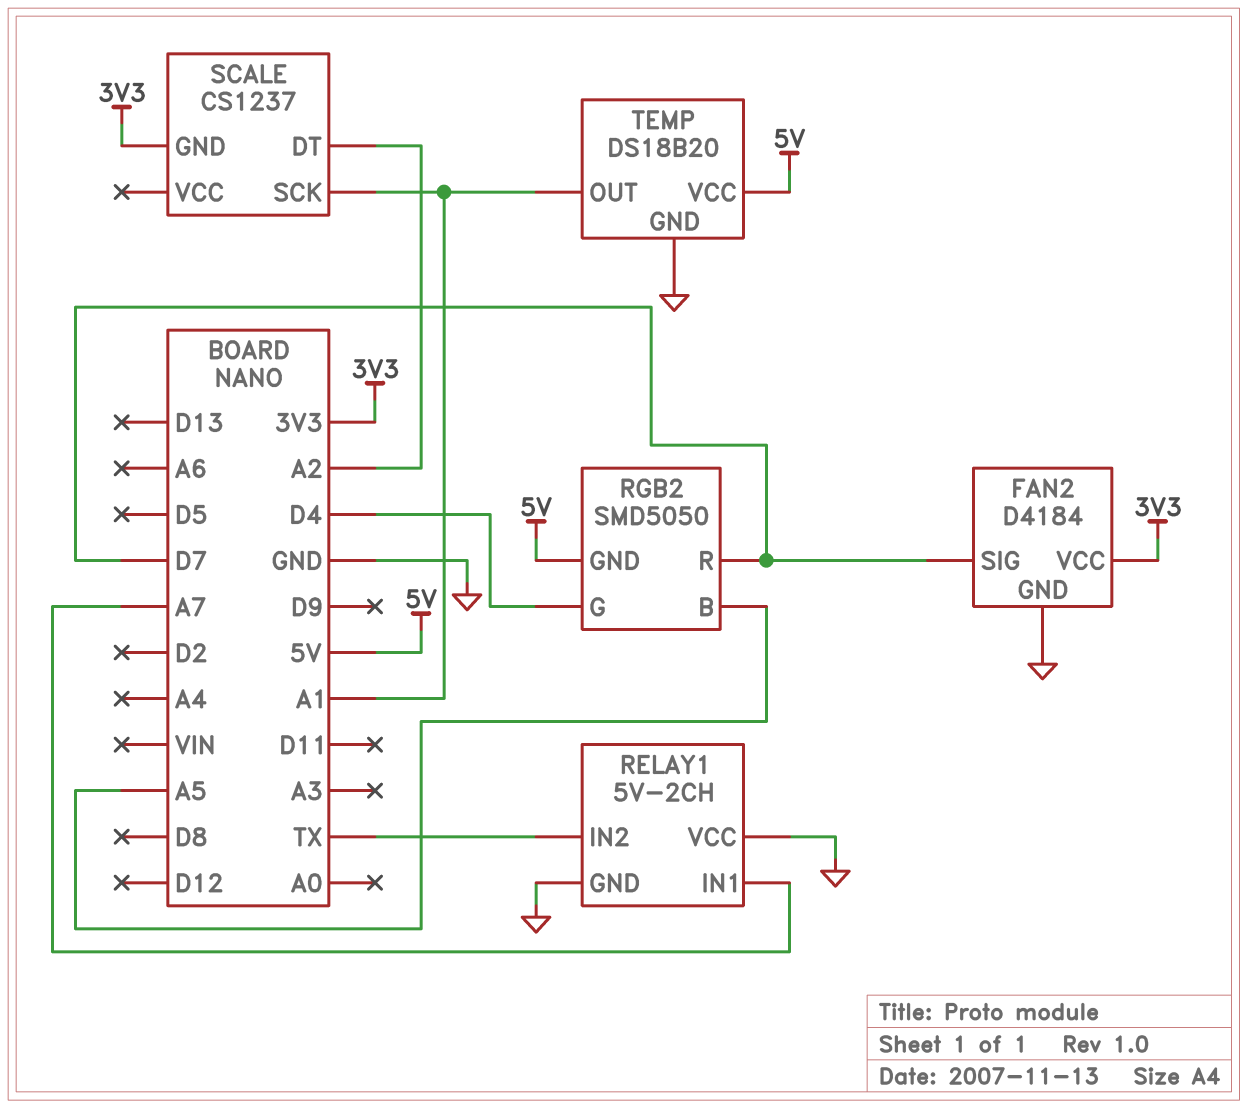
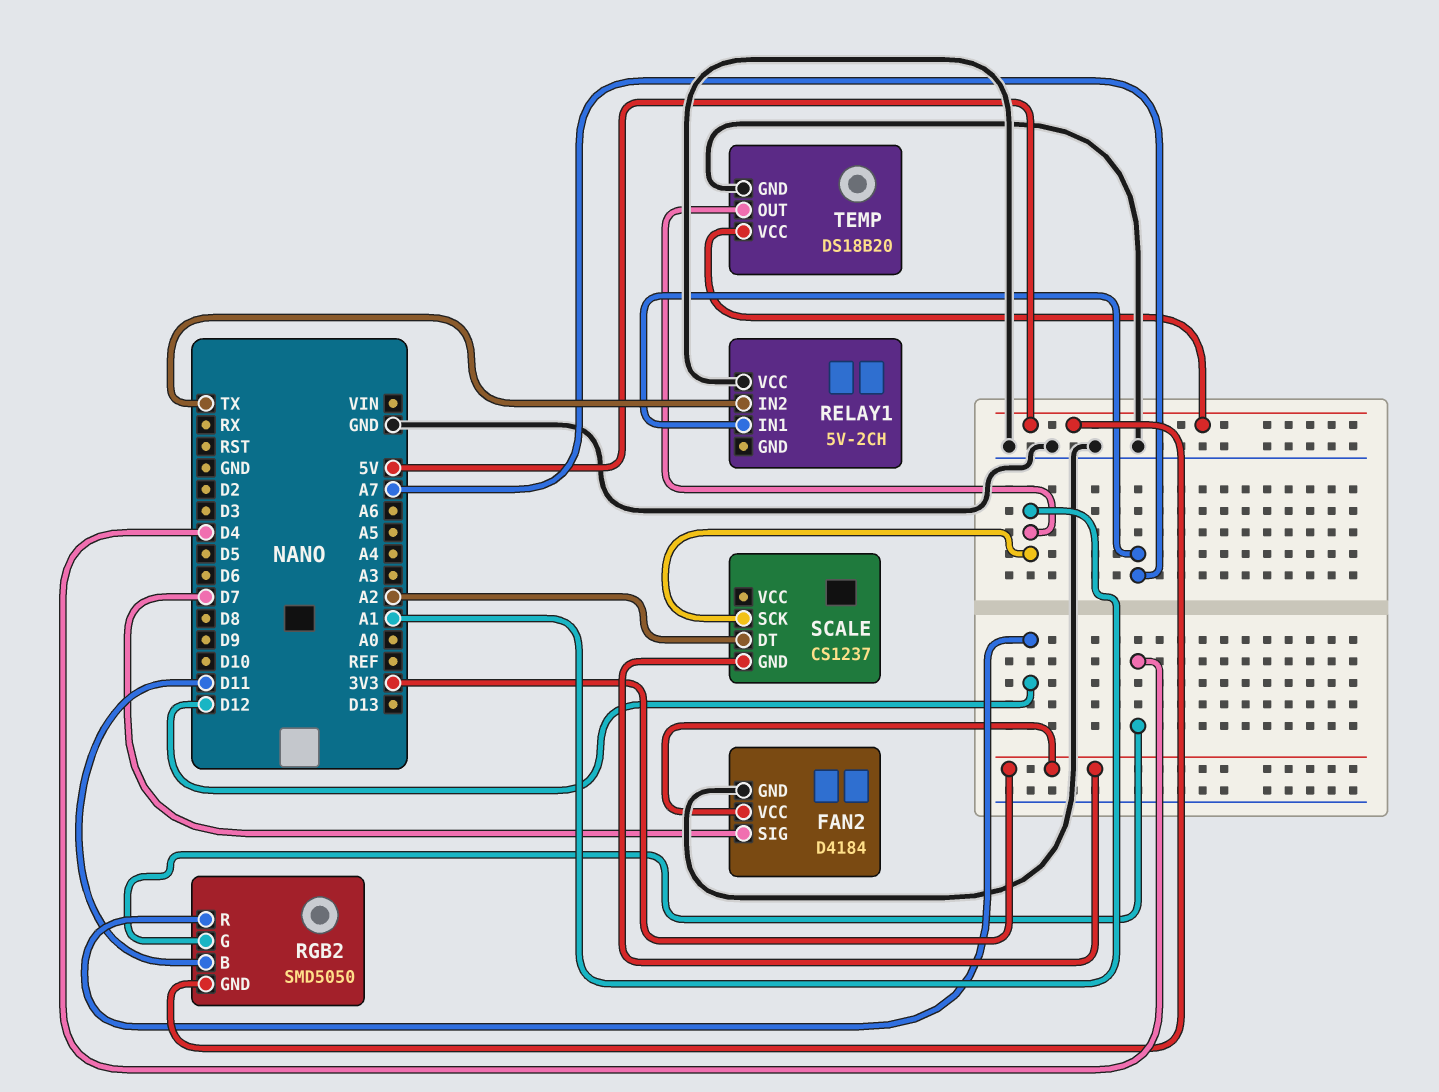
RELAY1 pin GND: GND -> none
RGB2 pin B: A5 -> D11
RGB2 pin R: D7 -> D12

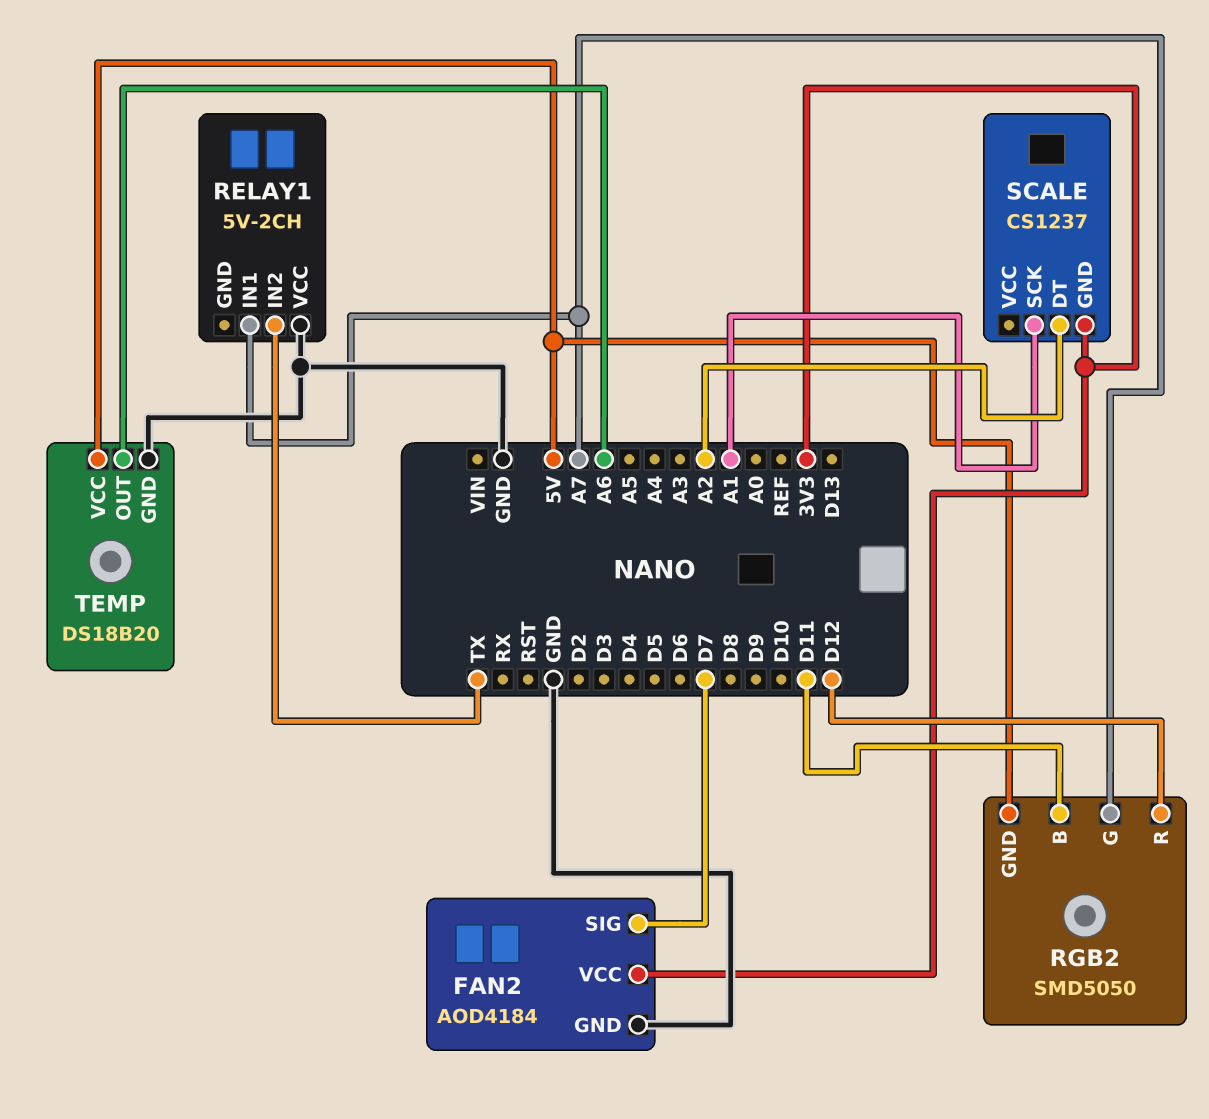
FAN2: D4184 -> AOD4184
RGB2 pin G: D4 -> A7
TEMP pin OUT: A1 -> A6

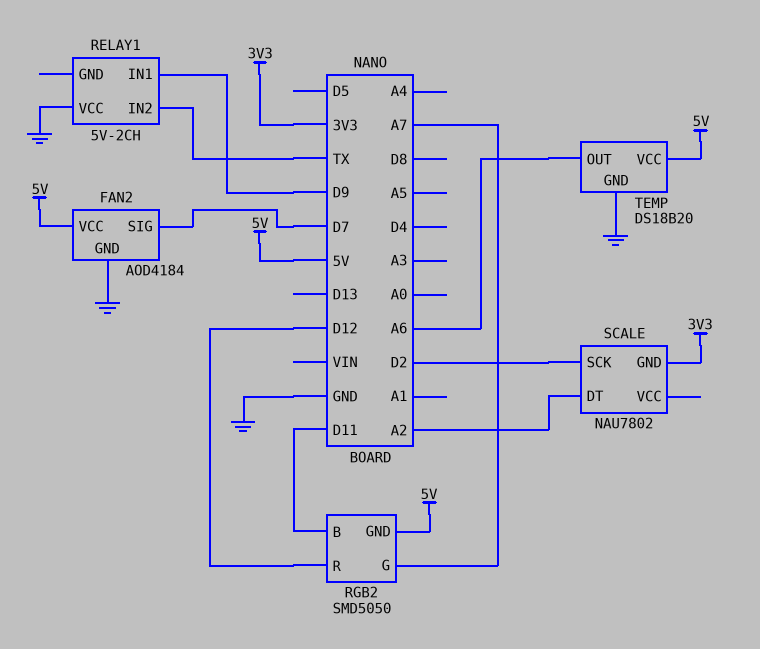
FAN2 pin VCC: 3V3 -> 5V
RELAY1 pin IN1: A7 -> D9
SCALE: CS1237 -> NAU7802
SCALE pin SCK: A1 -> D2

